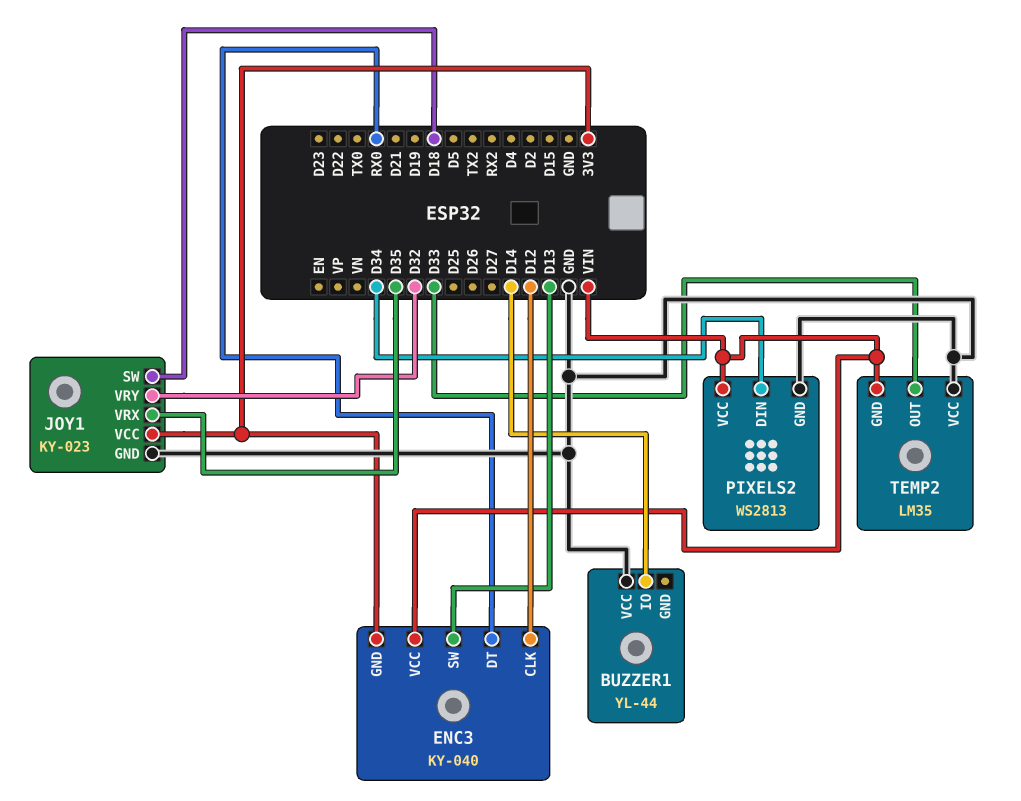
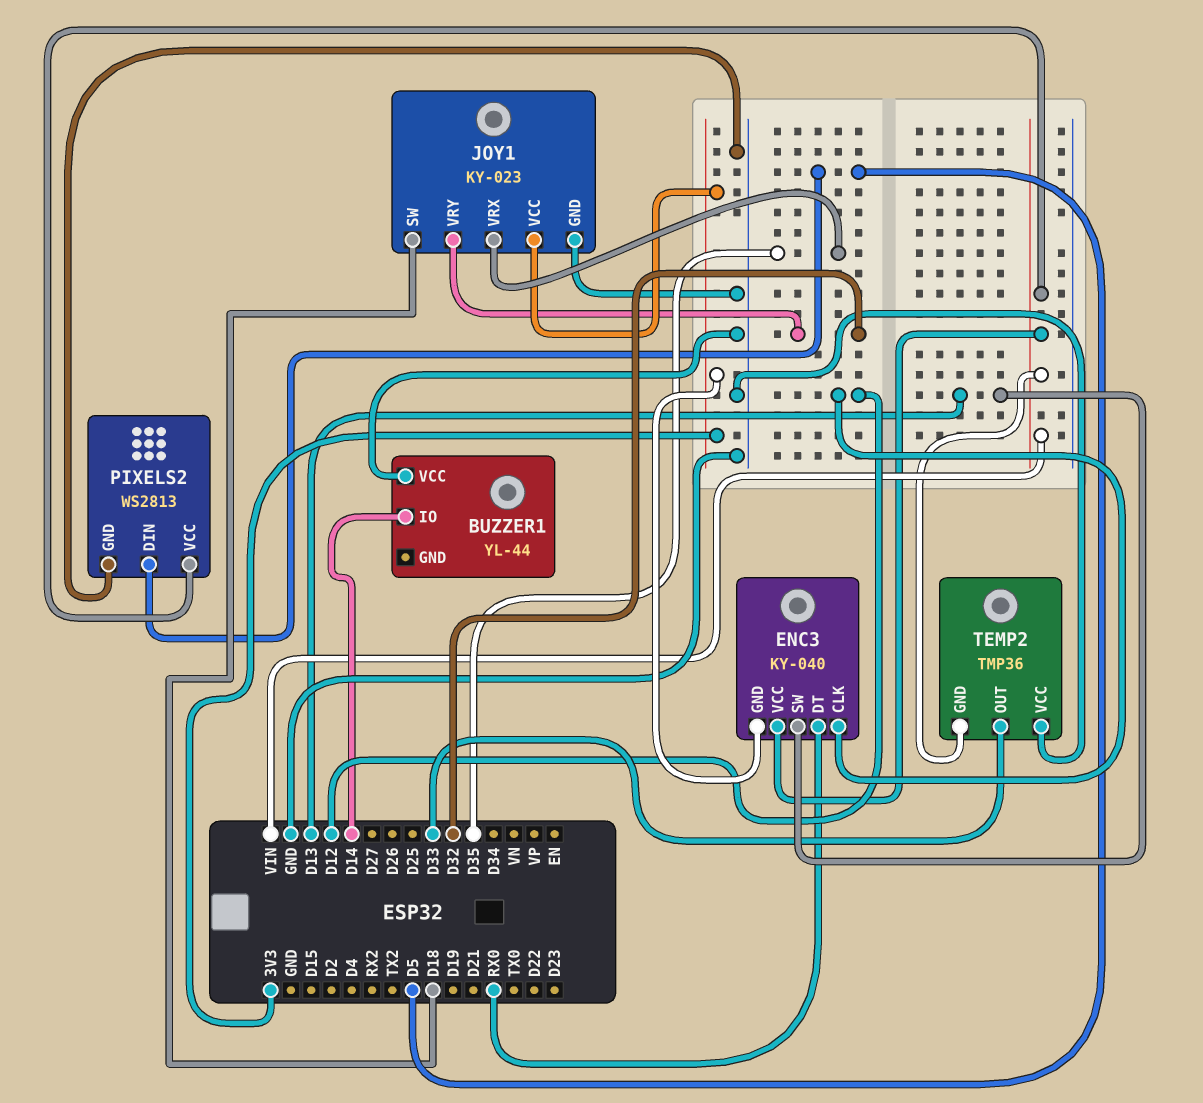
PIXELS2 pin DIN: D34 -> D5
TEMP2: LM35 -> TMP36

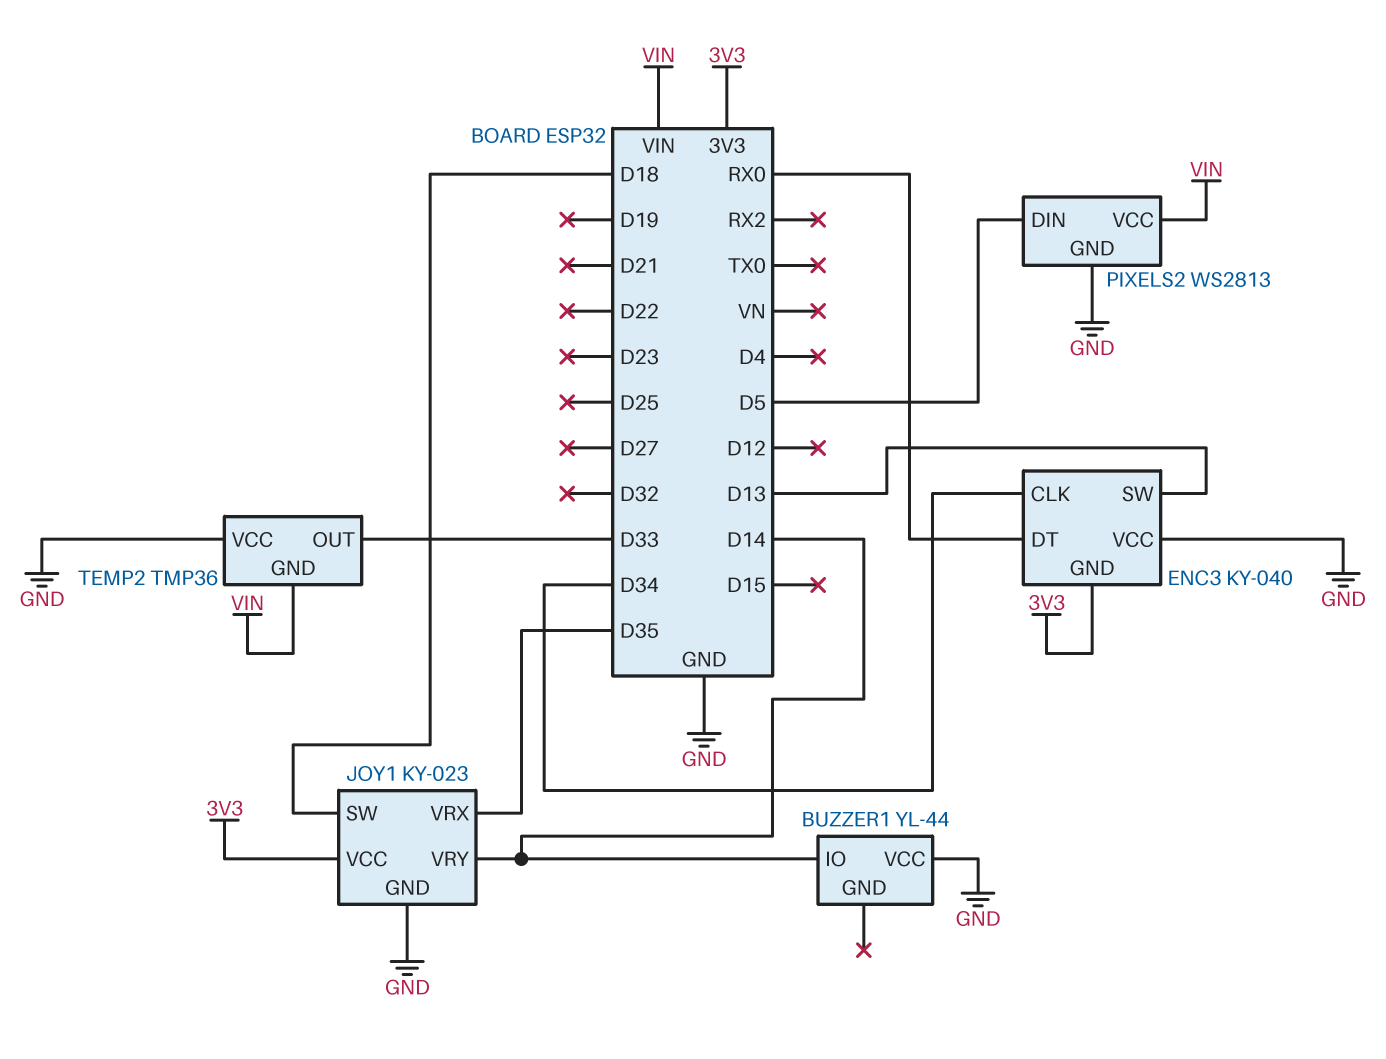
ENC3 pin CLK: D12 -> D34
ENC3 pin VCC: VIN -> GND
JOY1 pin VRY: D32 -> D14

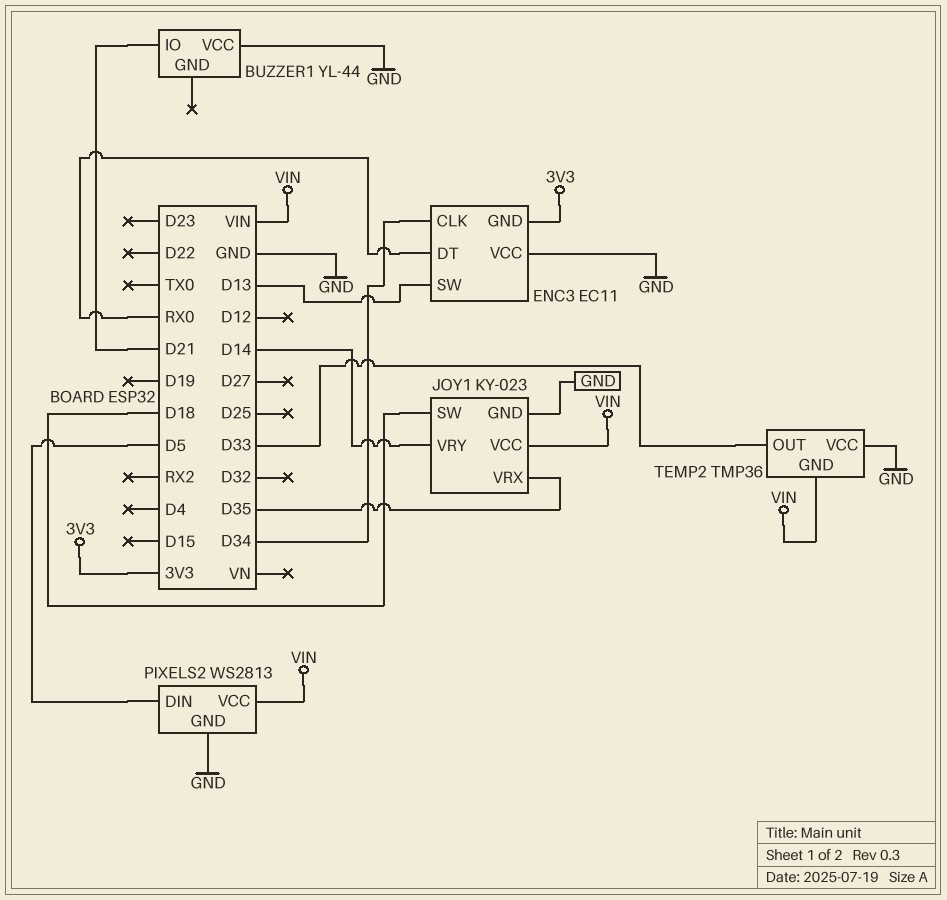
BUZZER1 pin IO: D14 -> D21
ENC3: KY-040 -> EC11
JOY1 pin VCC: 3V3 -> VIN

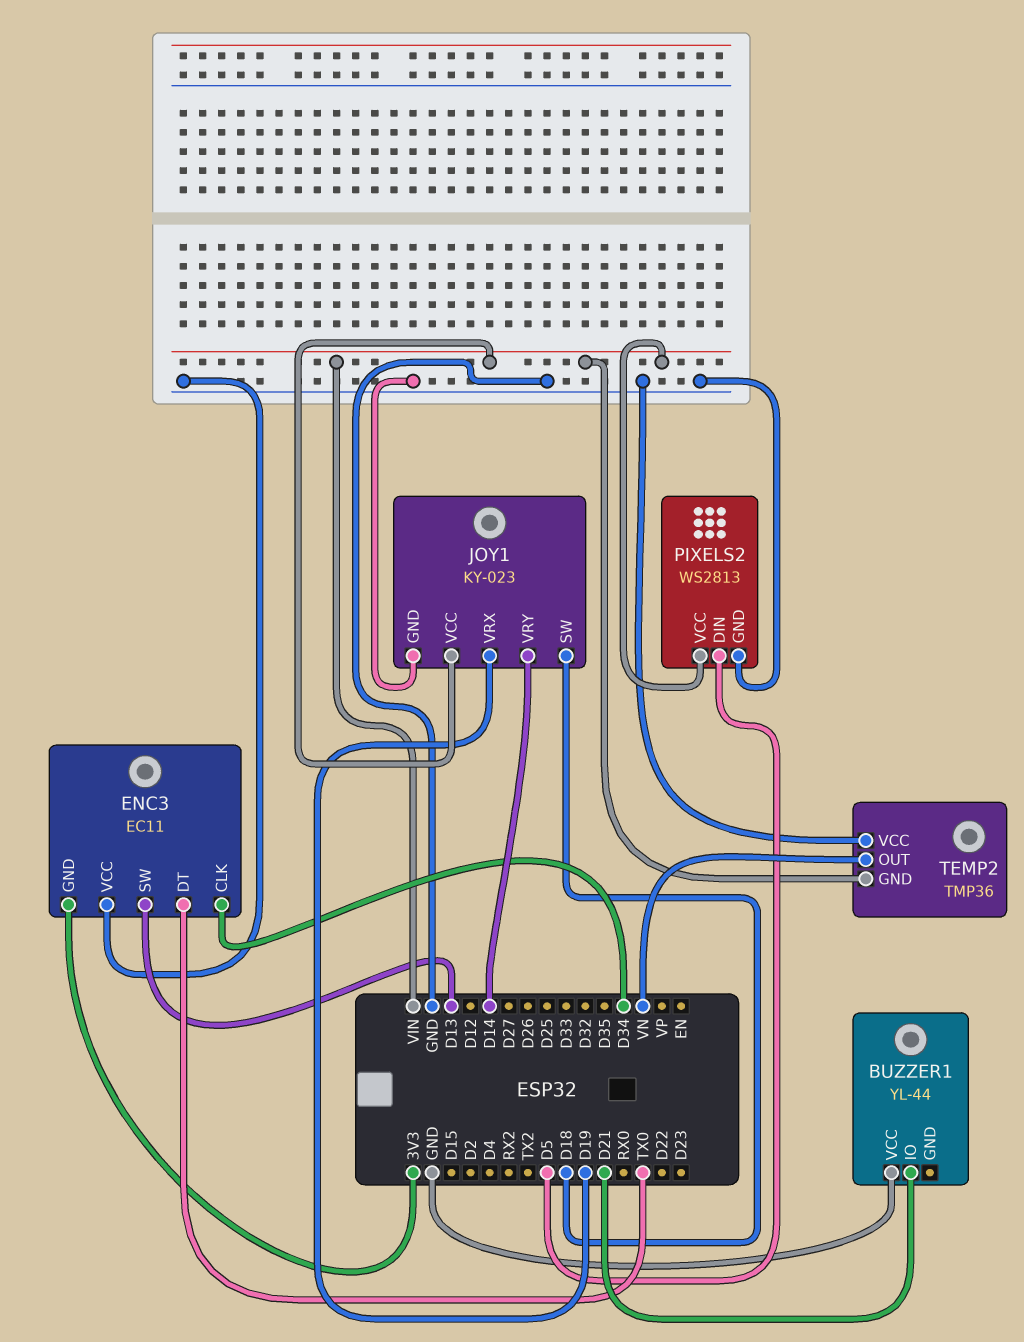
ENC3 pin DT: RX0 -> TX0
JOY1 pin VRX: D35 -> D19
TEMP2 pin OUT: D33 -> VN

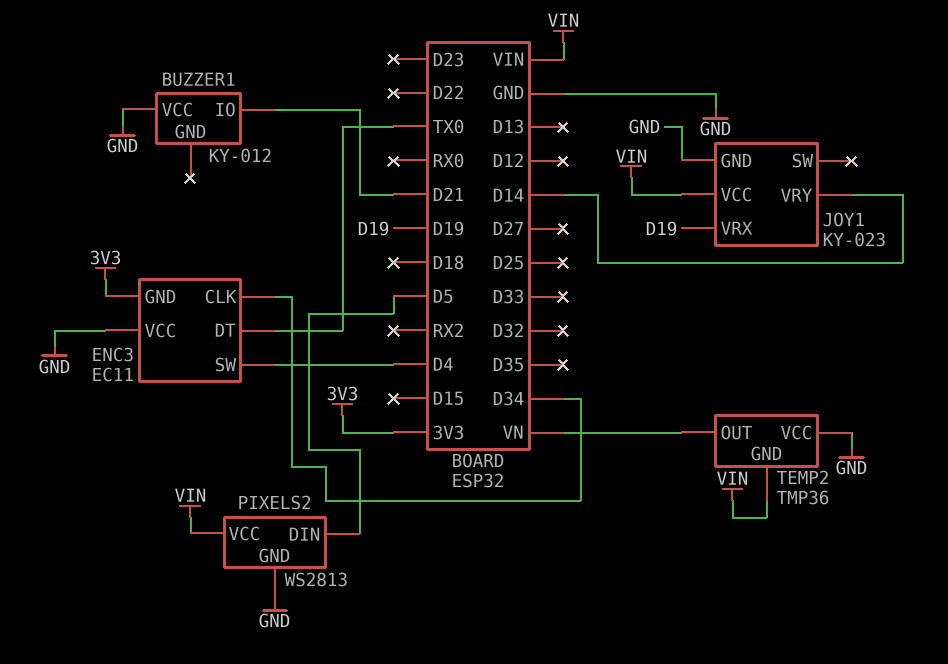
BUZZER1: YL-44 -> KY-012
ENC3 pin SW: D13 -> D4
JOY1 pin SW: D18 -> none

